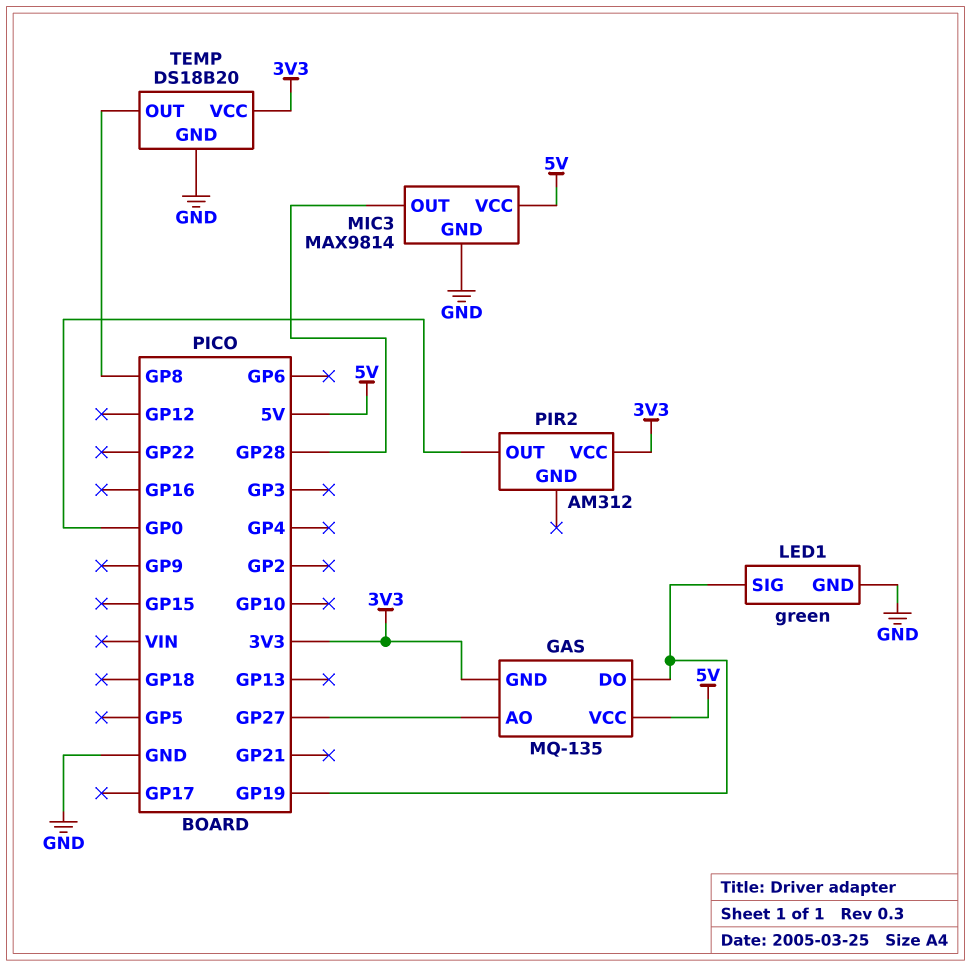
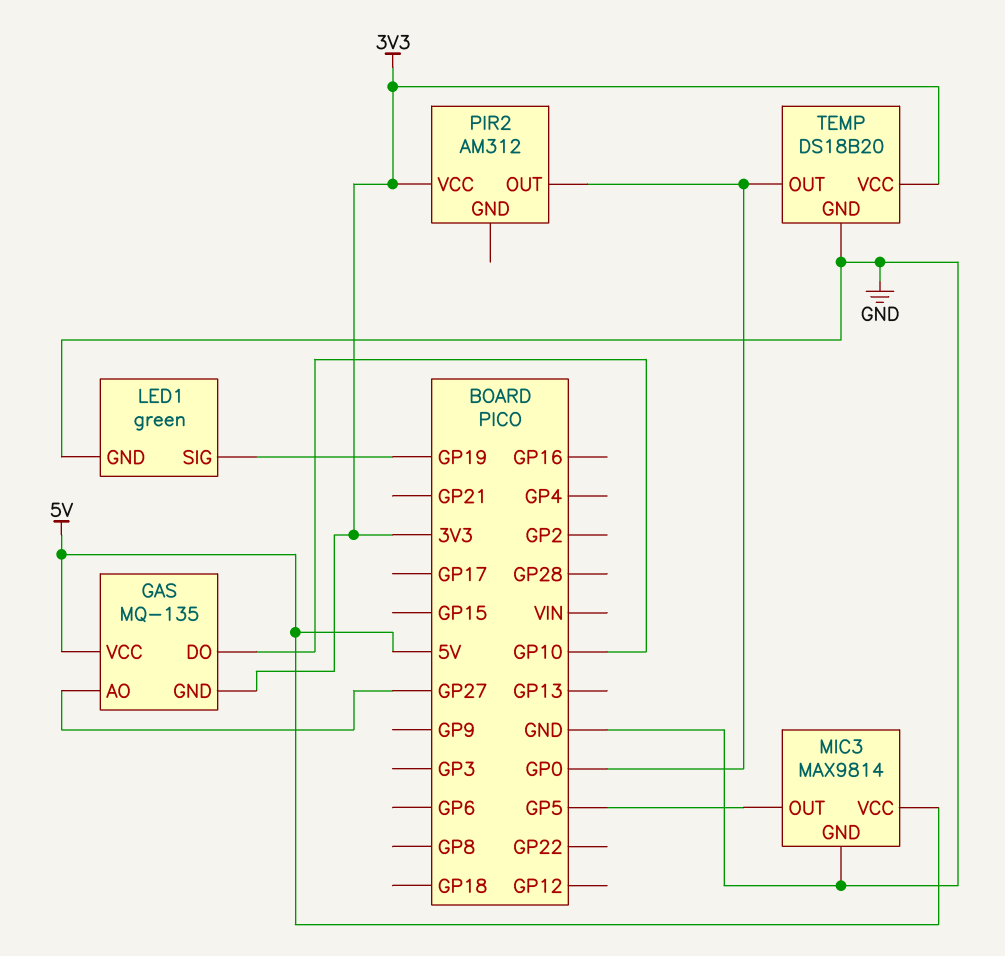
GAS pin DO: GP19 -> GP10
MIC3 pin OUT: GP28 -> GP5
TEMP pin OUT: GP8 -> GP0

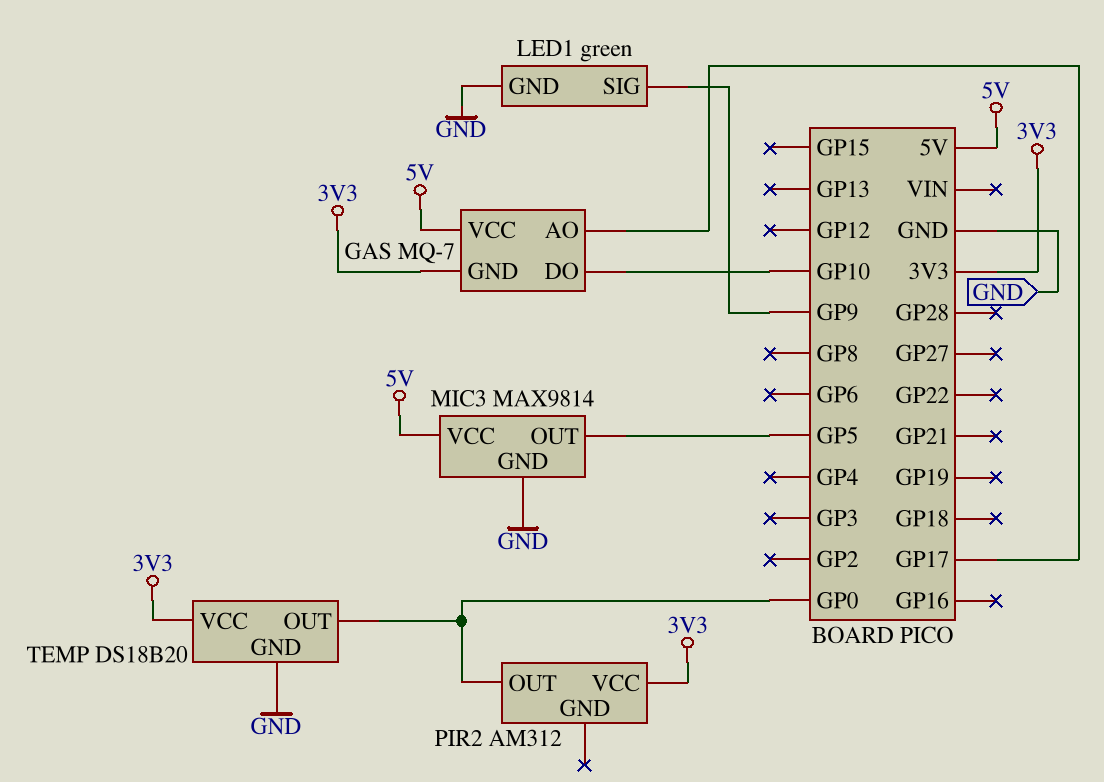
GAS: MQ-135 -> MQ-7
GAS pin AO: GP27 -> GP17
LED1 pin SIG: GP19 -> GP9

